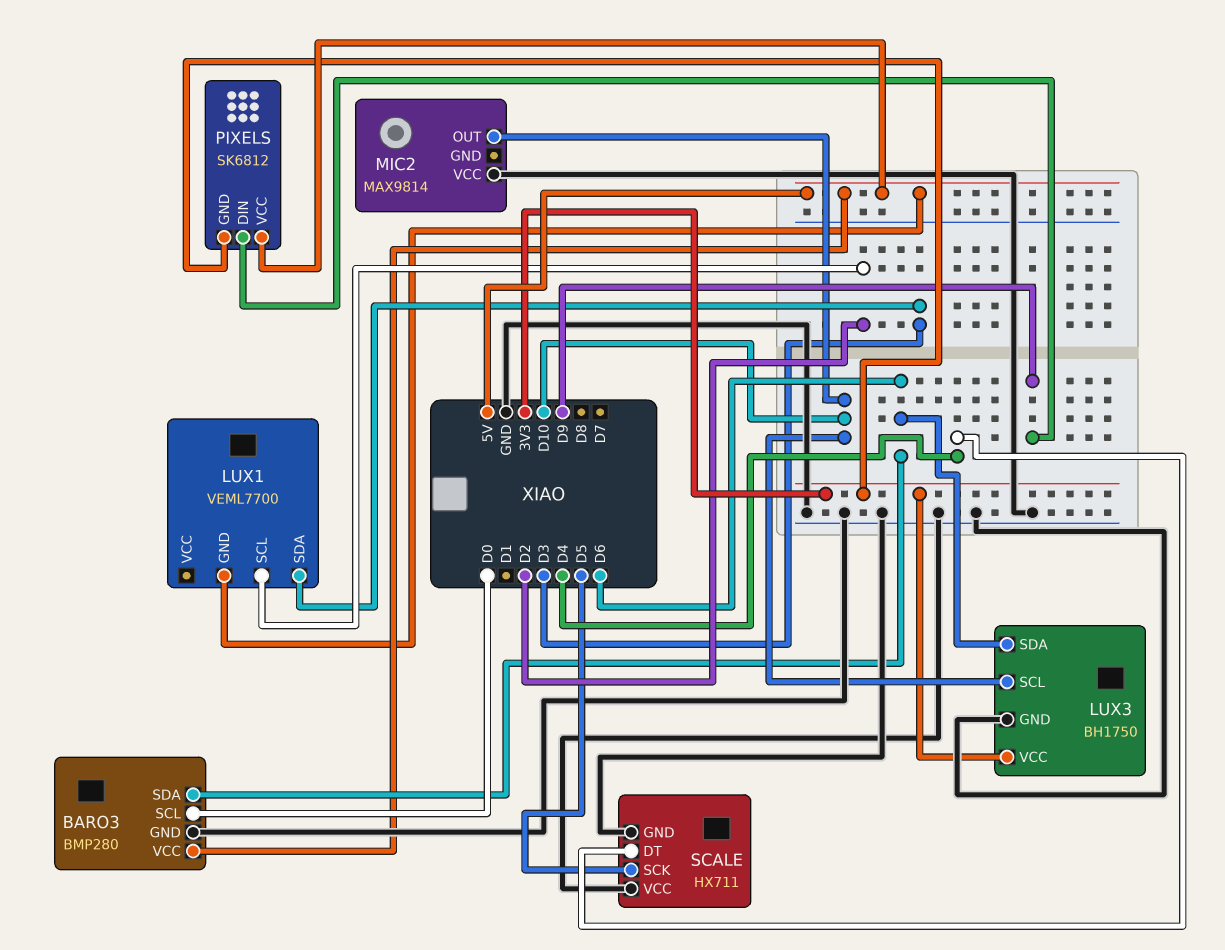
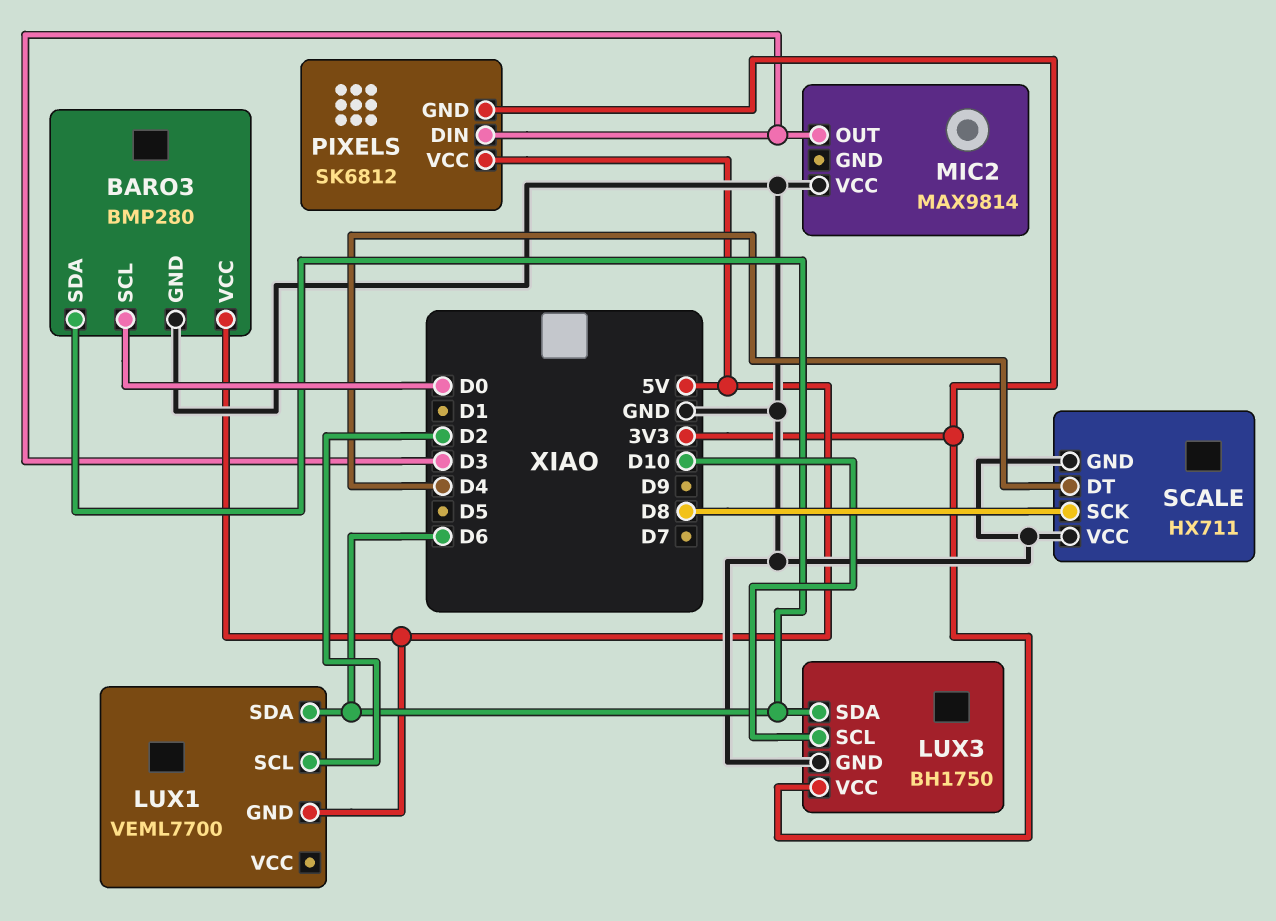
LUX1 pin SDA: D3 -> D6
MIC2 pin OUT: D10 -> D3
PIXELS pin DIN: D9 -> D3
SCALE pin SCK: D5 -> D8

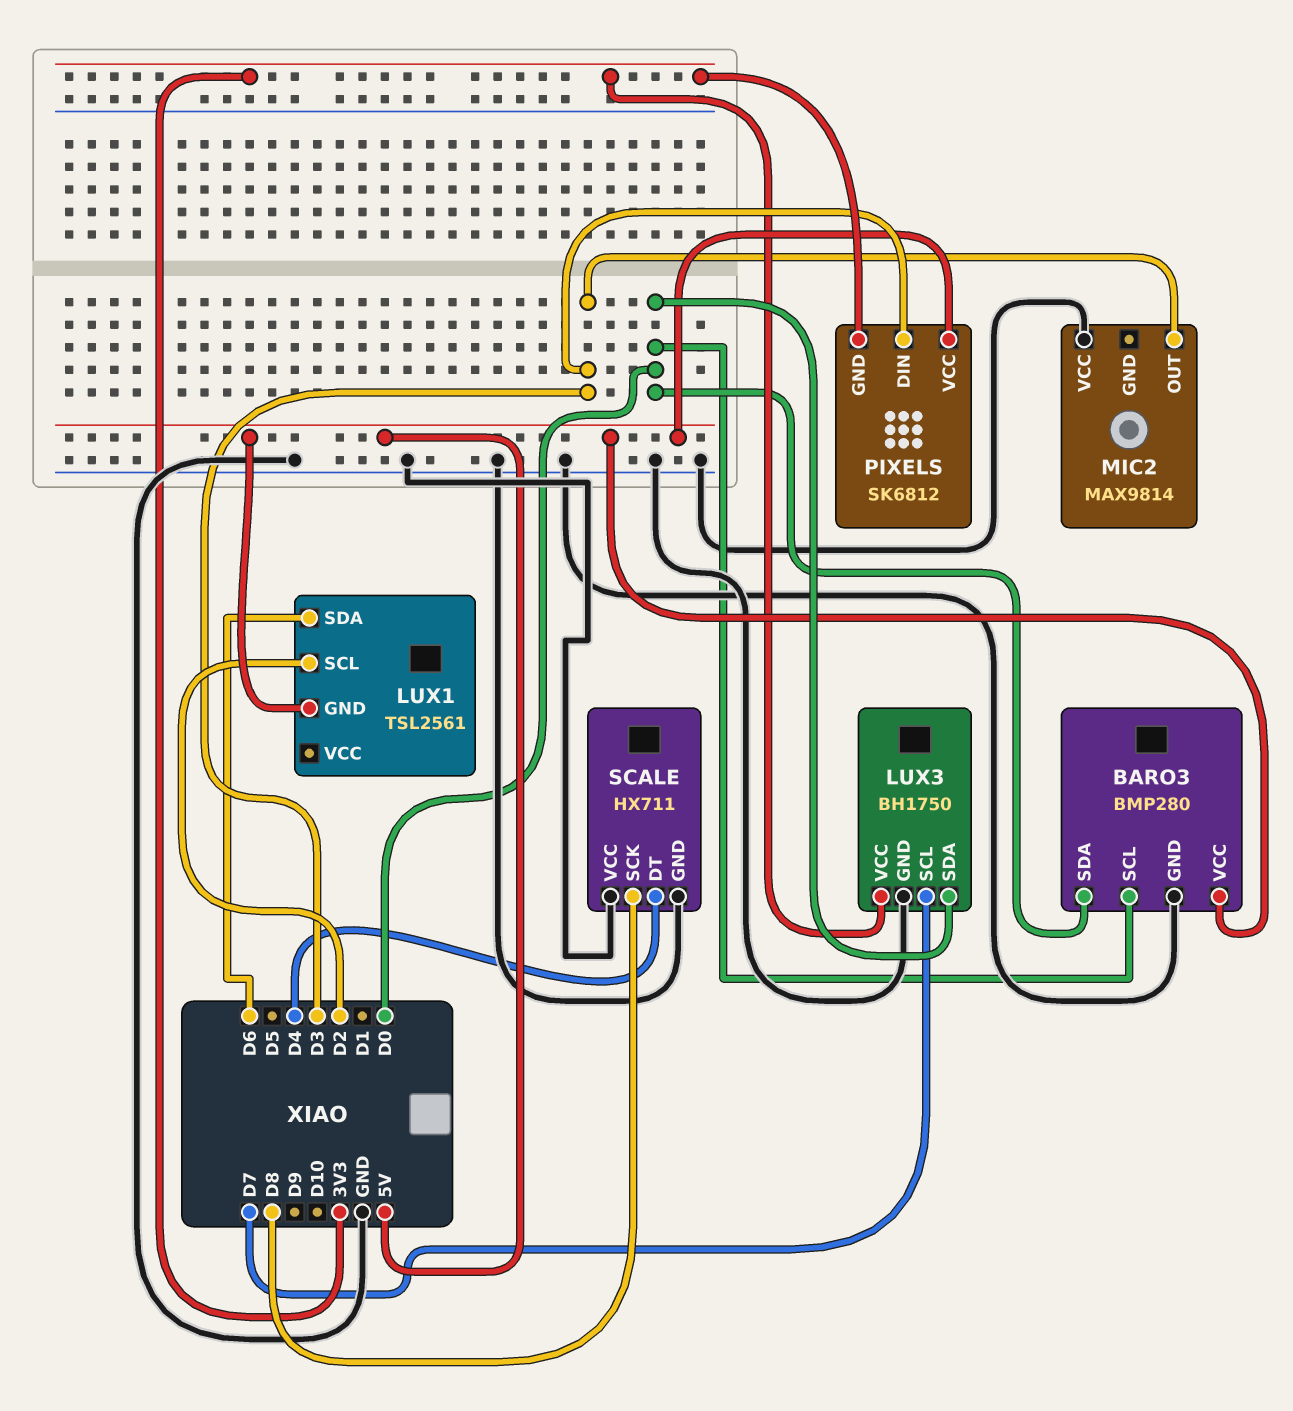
BARO3 pin SDA: D6 -> D0
LUX1: VEML7700 -> TSL2561
LUX3 pin SCL: D10 -> D7
LUX3 pin SDA: D6 -> D0

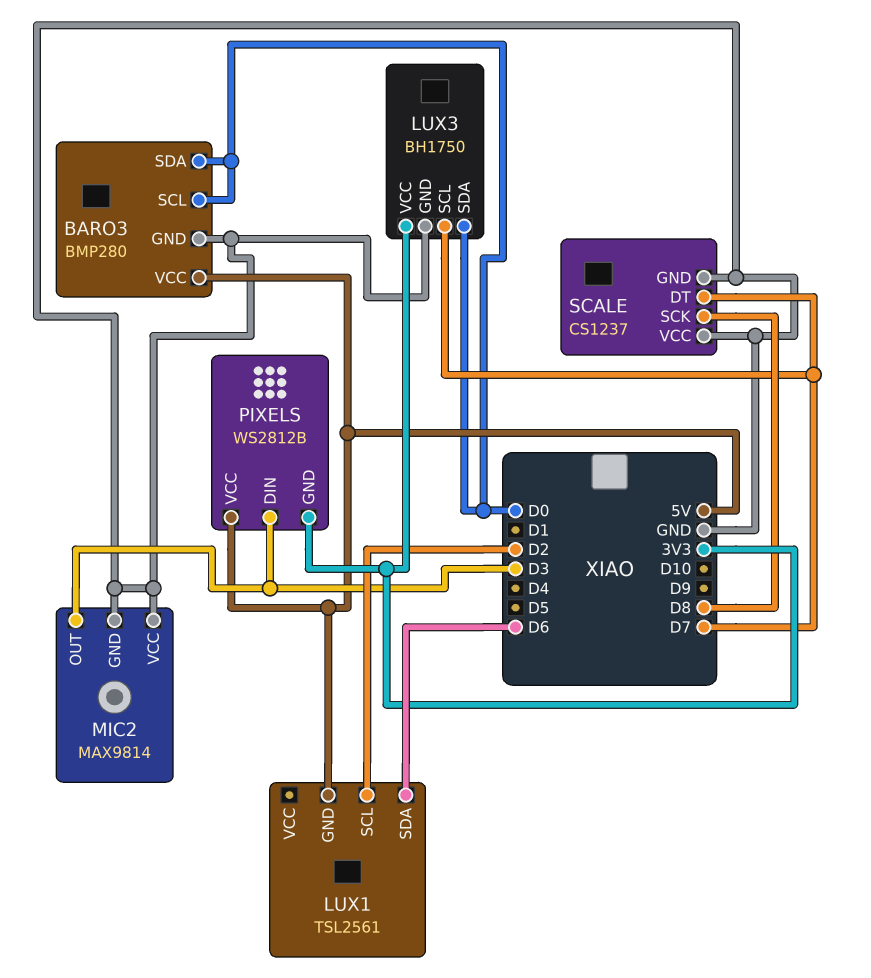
MIC2 pin GND: none -> GND
PIXELS: SK6812 -> WS2812B
SCALE: HX711 -> CS1237
SCALE pin DT: D4 -> D7

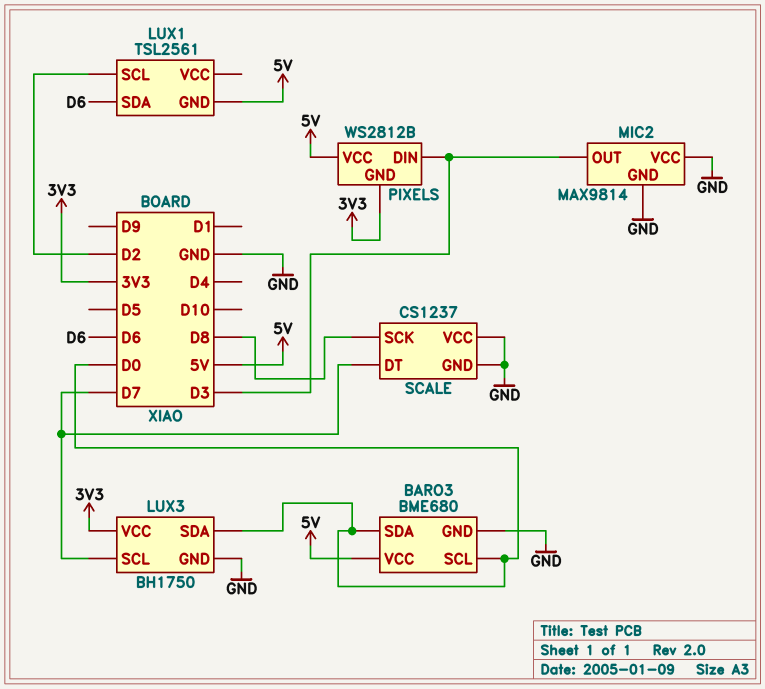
BARO3: BMP280 -> BME680

